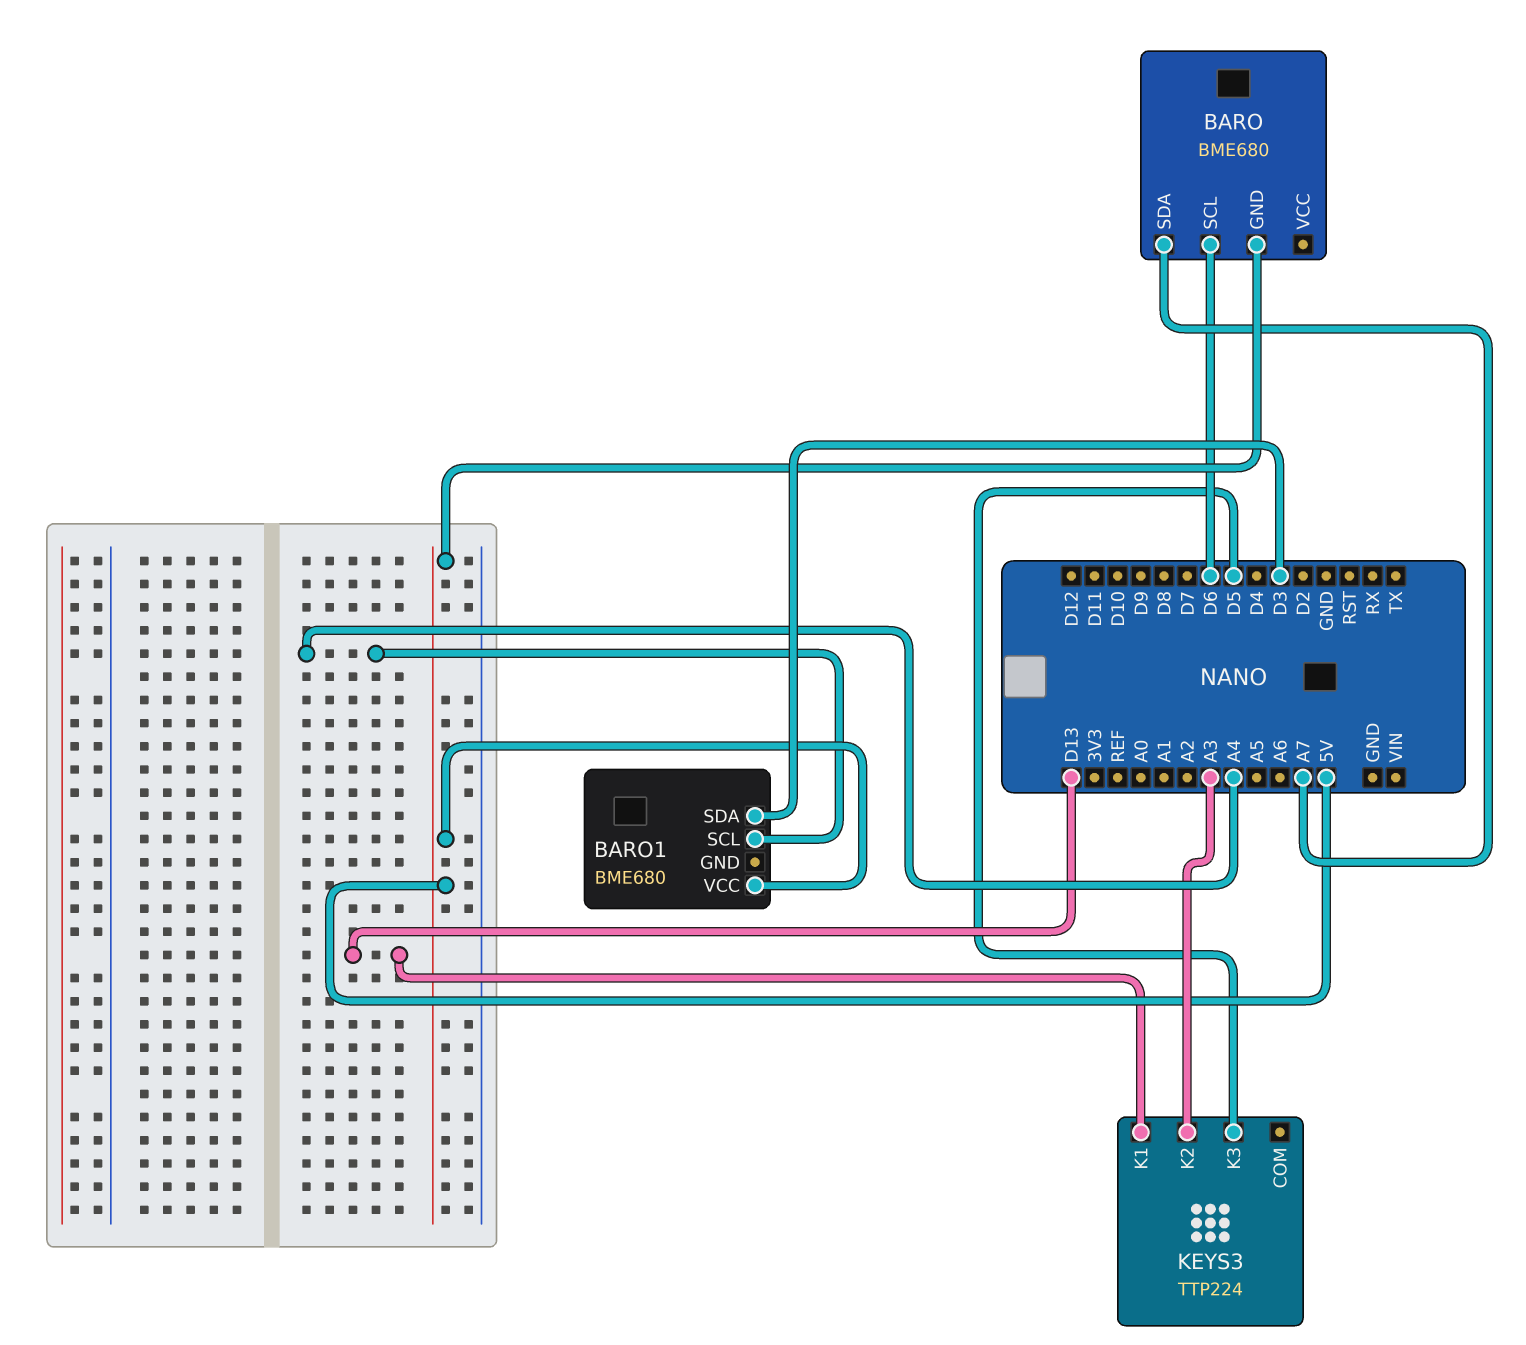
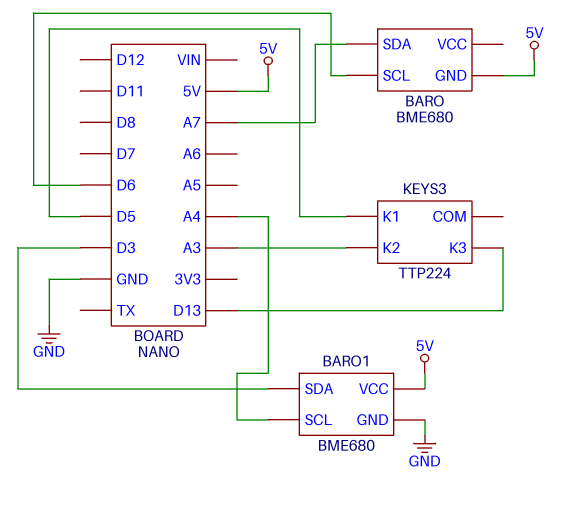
BARO1 pin GND: none -> GND
KEYS3 pin K1: D13 -> D5
KEYS3 pin K3: D5 -> D13

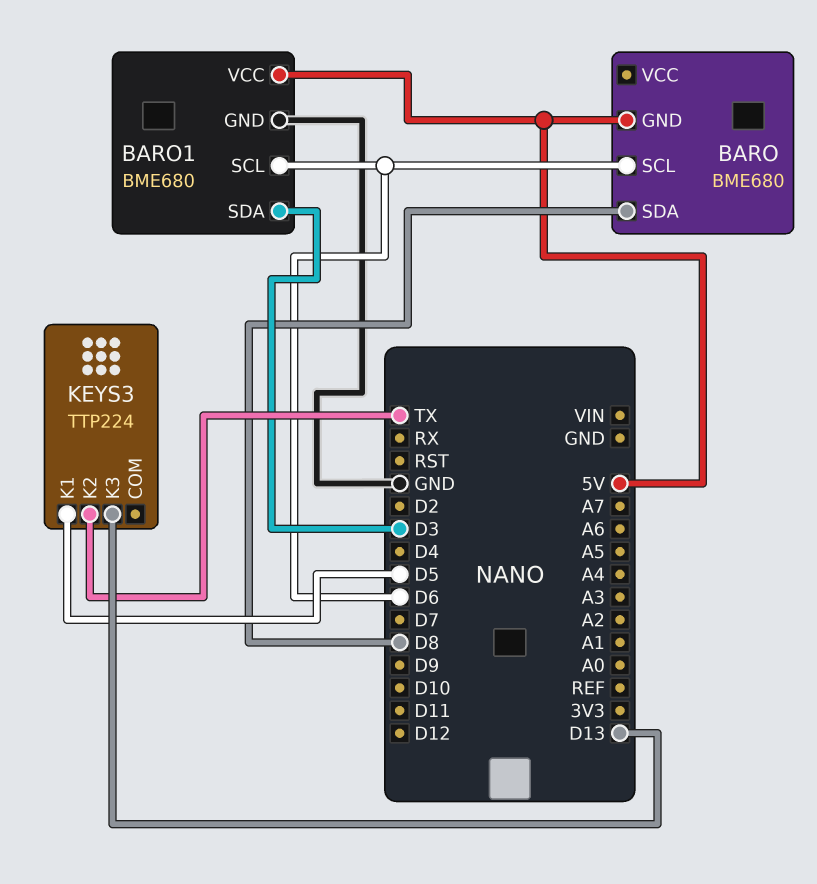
BARO pin SDA: A7 -> D8
BARO1 pin SCL: A4 -> D6
KEYS3 pin K2: A3 -> TX

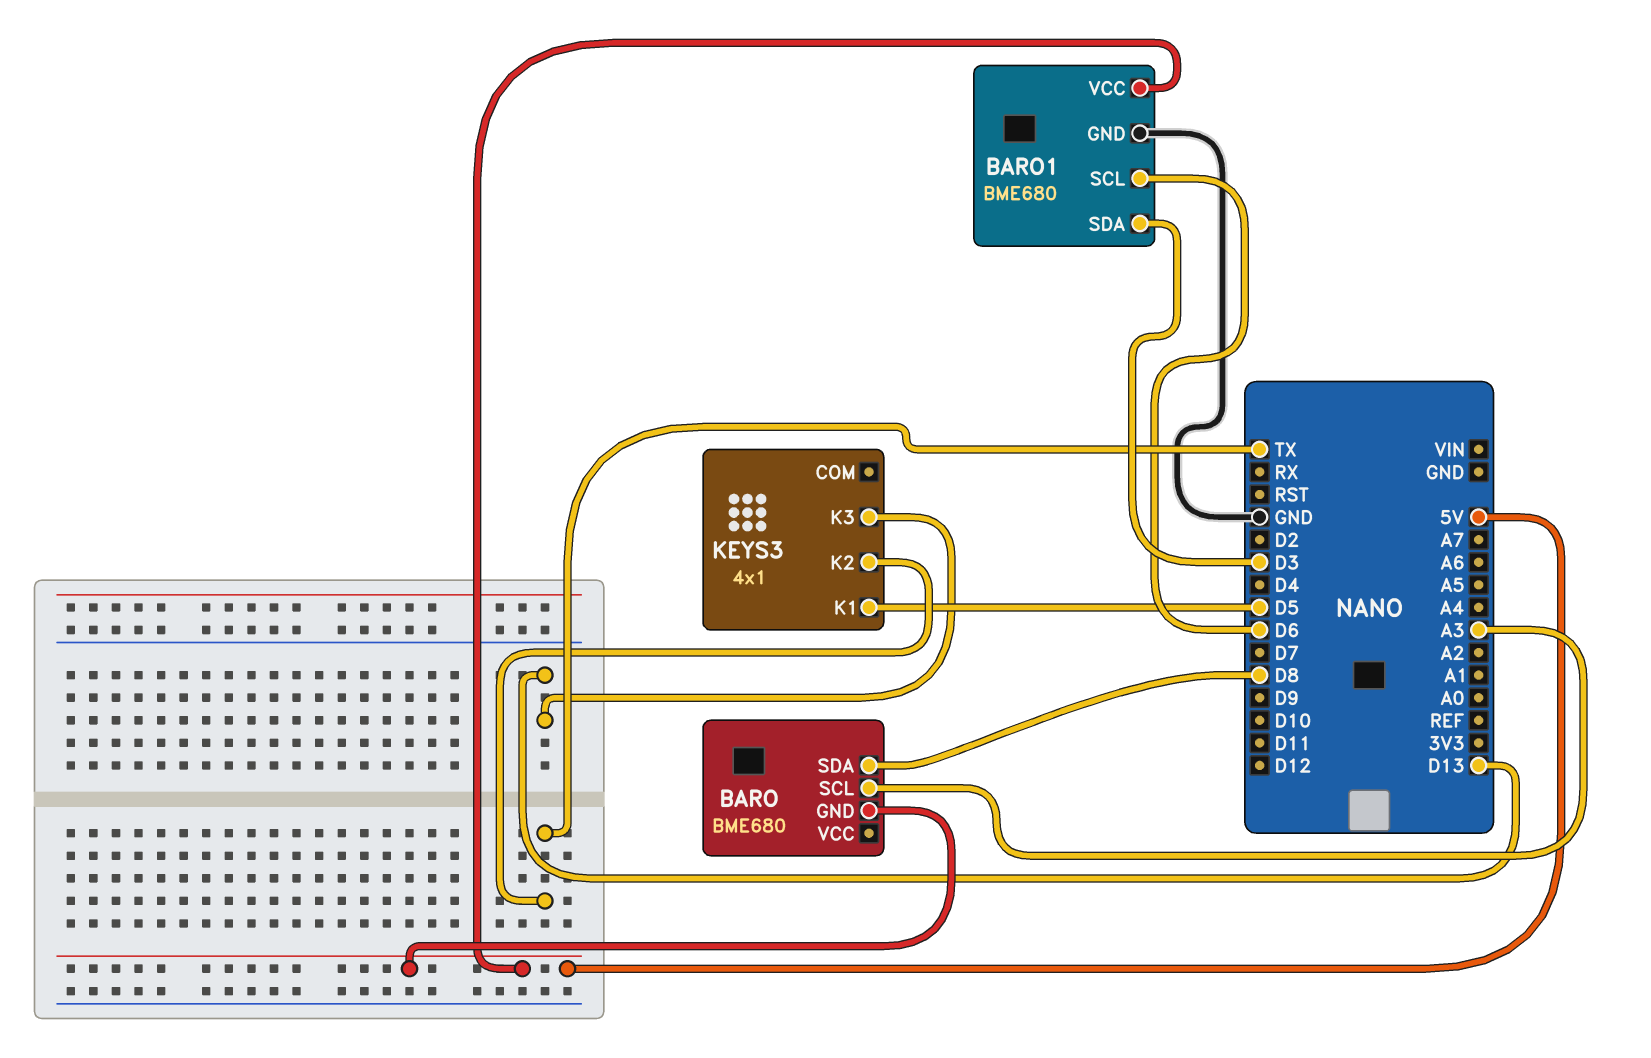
BARO pin SCL: D6 -> A3
KEYS3: TTP224 -> 4x1

